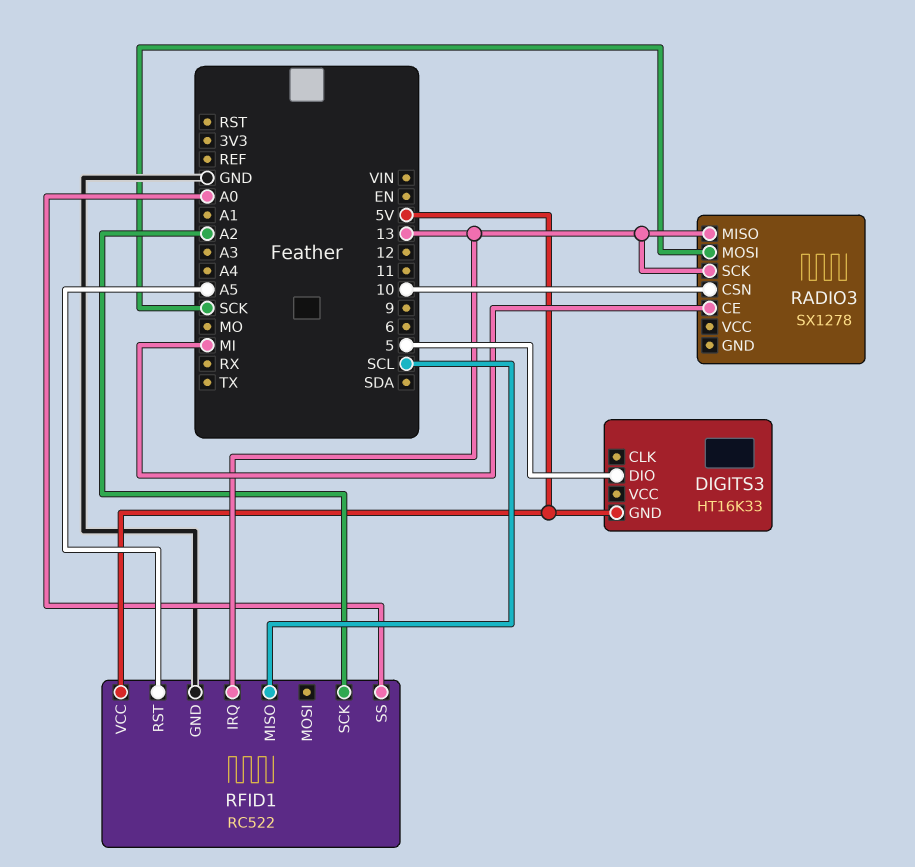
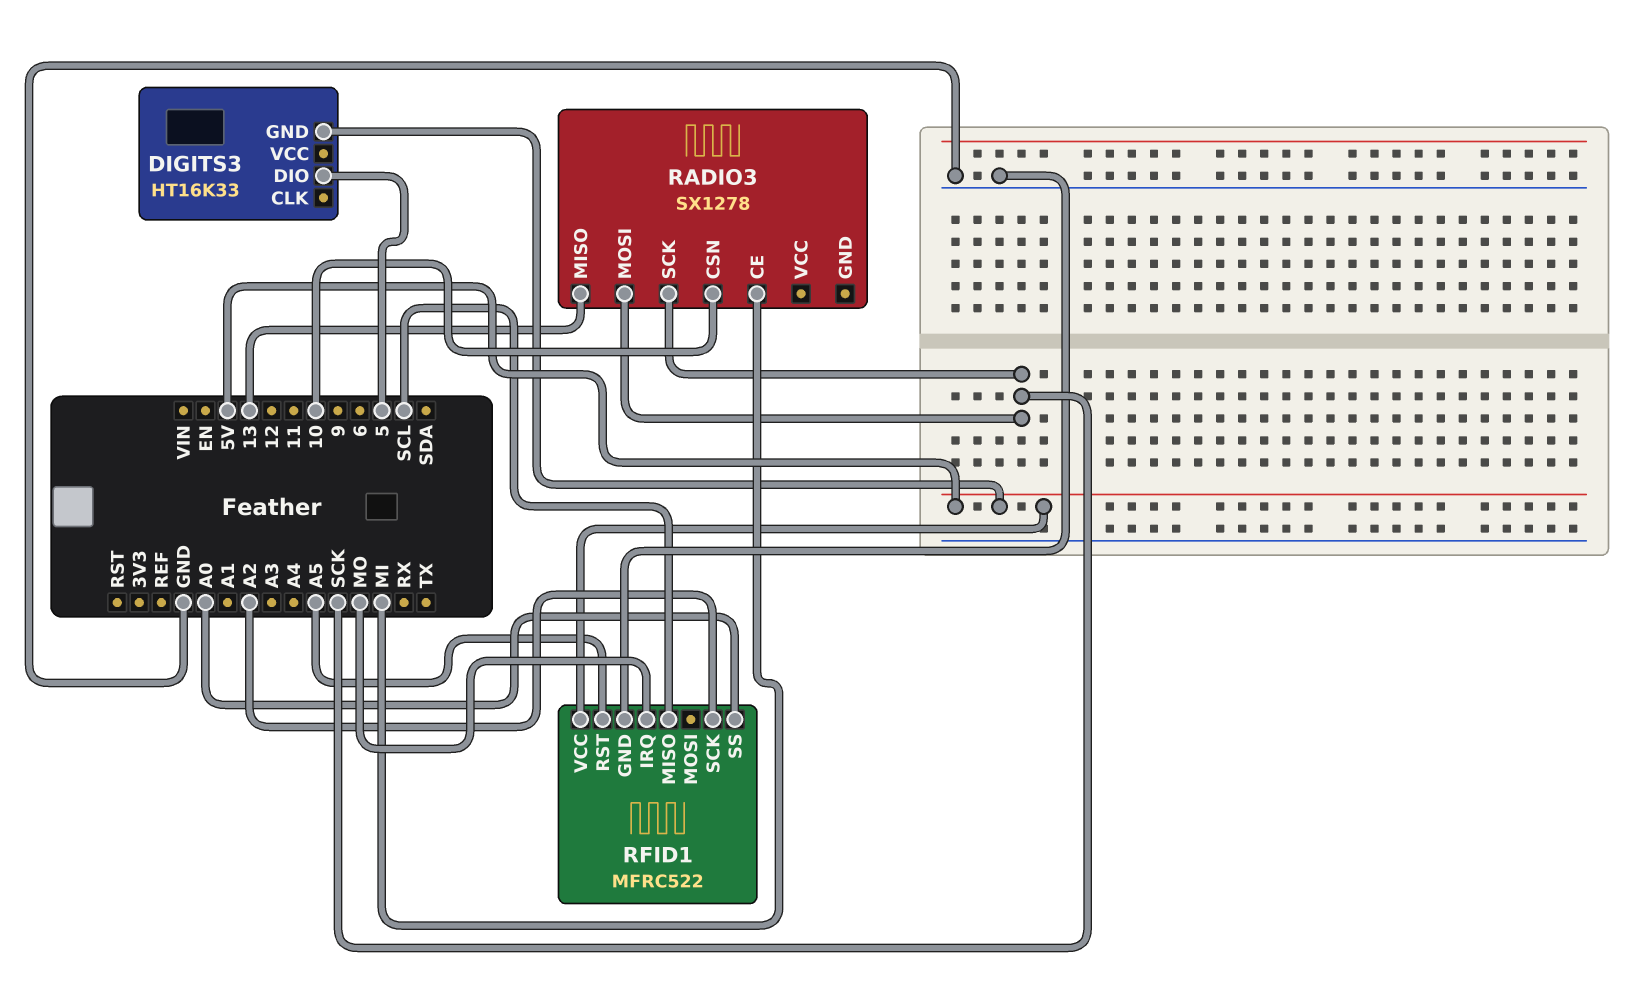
RADIO3 pin SCK: 13 -> SCK
RFID1: RC522 -> MFRC522
RFID1 pin IRQ: 13 -> MO

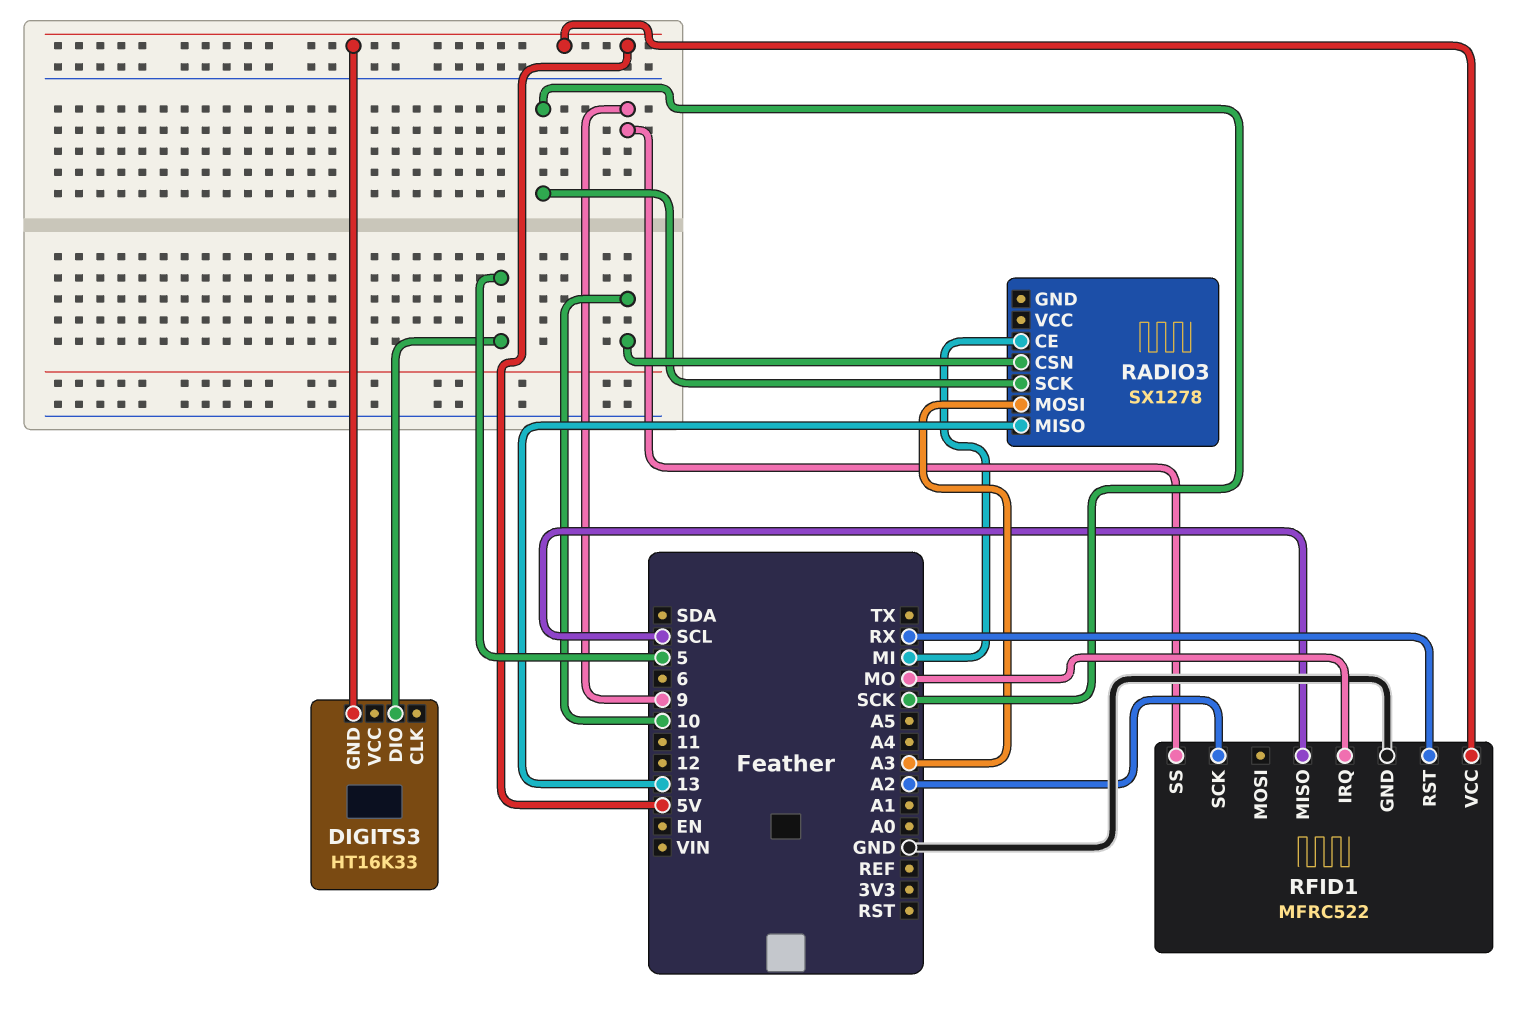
RADIO3 pin MOSI: SCK -> A3
RFID1 pin RST: A5 -> RX
RFID1 pin SS: A0 -> 9

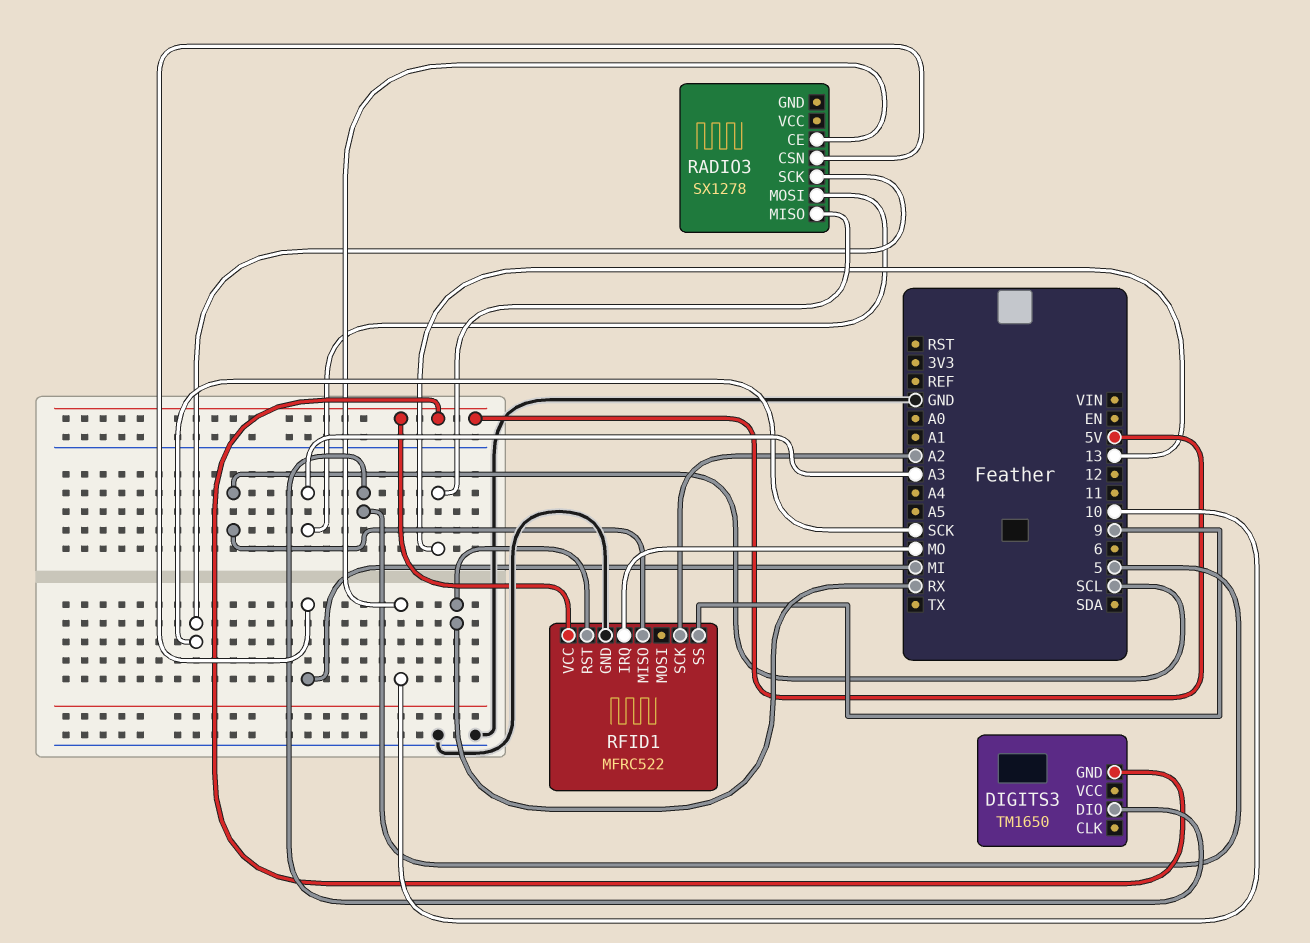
DIGITS3: HT16K33 -> TM1650
RADIO3 pin CE: MI -> 10
RADIO3 pin CSN: 10 -> MI

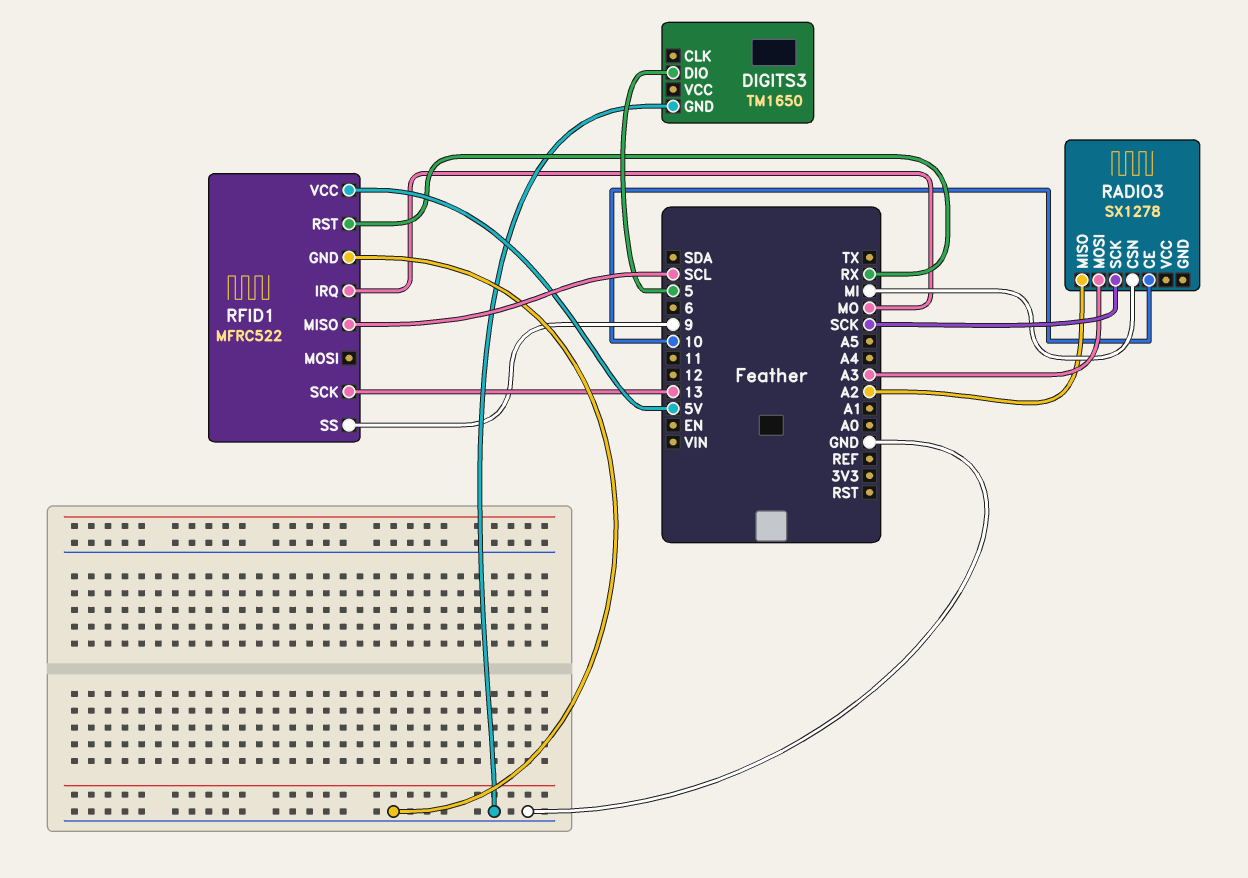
DIGITS3 pin GND: 5V -> GND
RADIO3 pin MISO: 13 -> A2
RFID1 pin SCK: A2 -> 13

